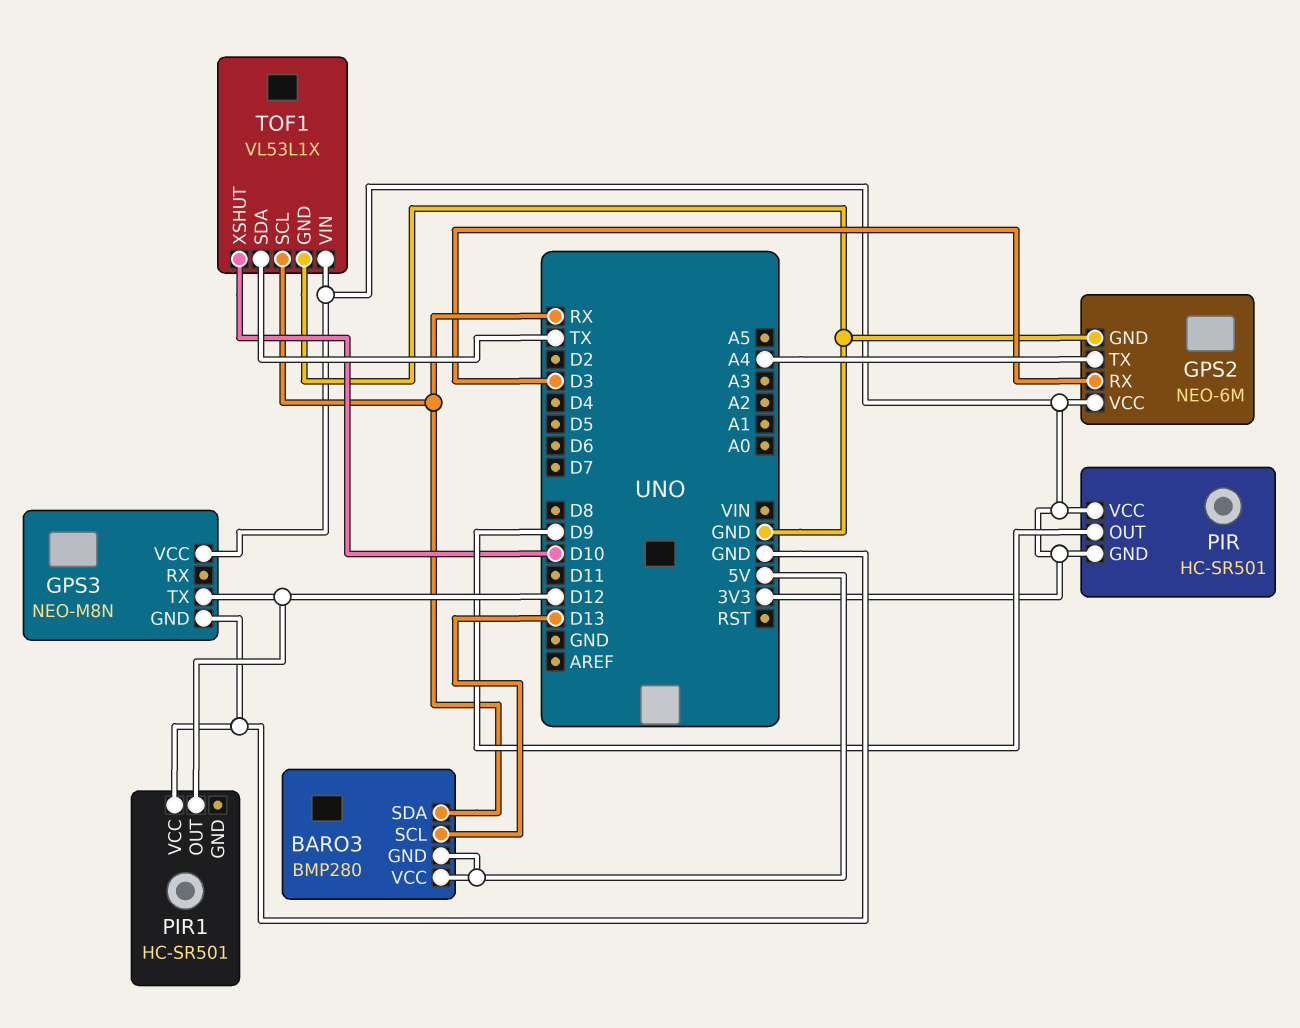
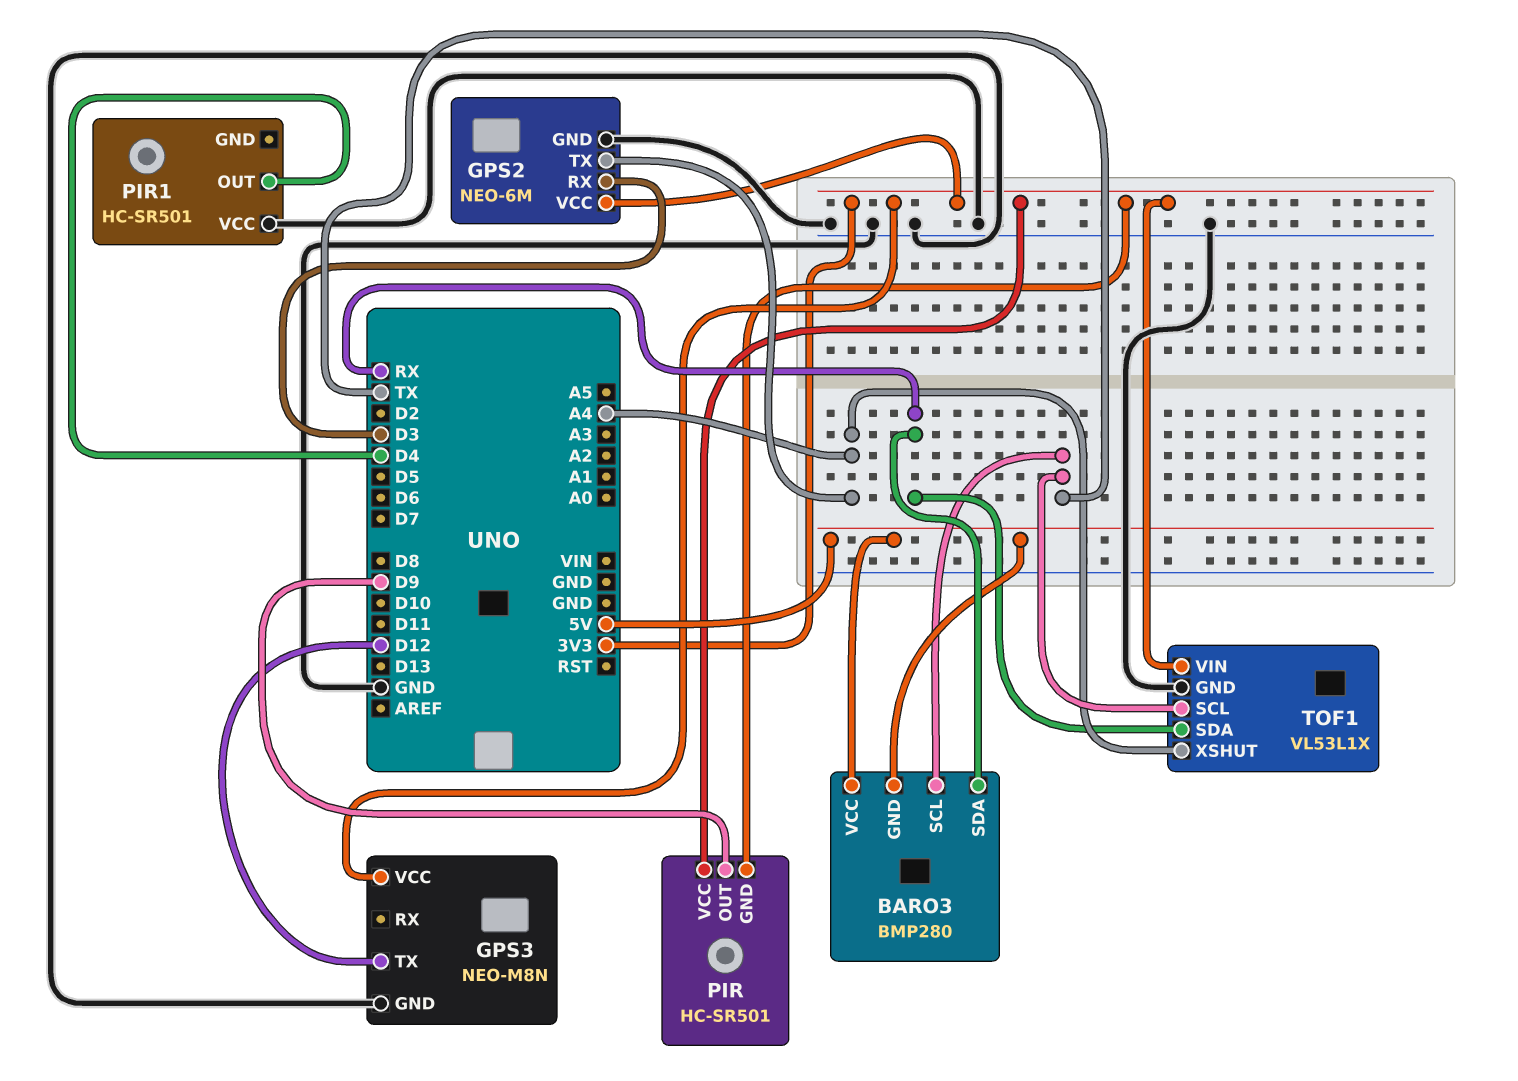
BARO3 pin SCL: D13 -> TX
PIR1 pin OUT: D12 -> D4
TOF1 pin SCL: RX -> TX
TOF1 pin SDA: TX -> RX
TOF1 pin XSHUT: D10 -> A4

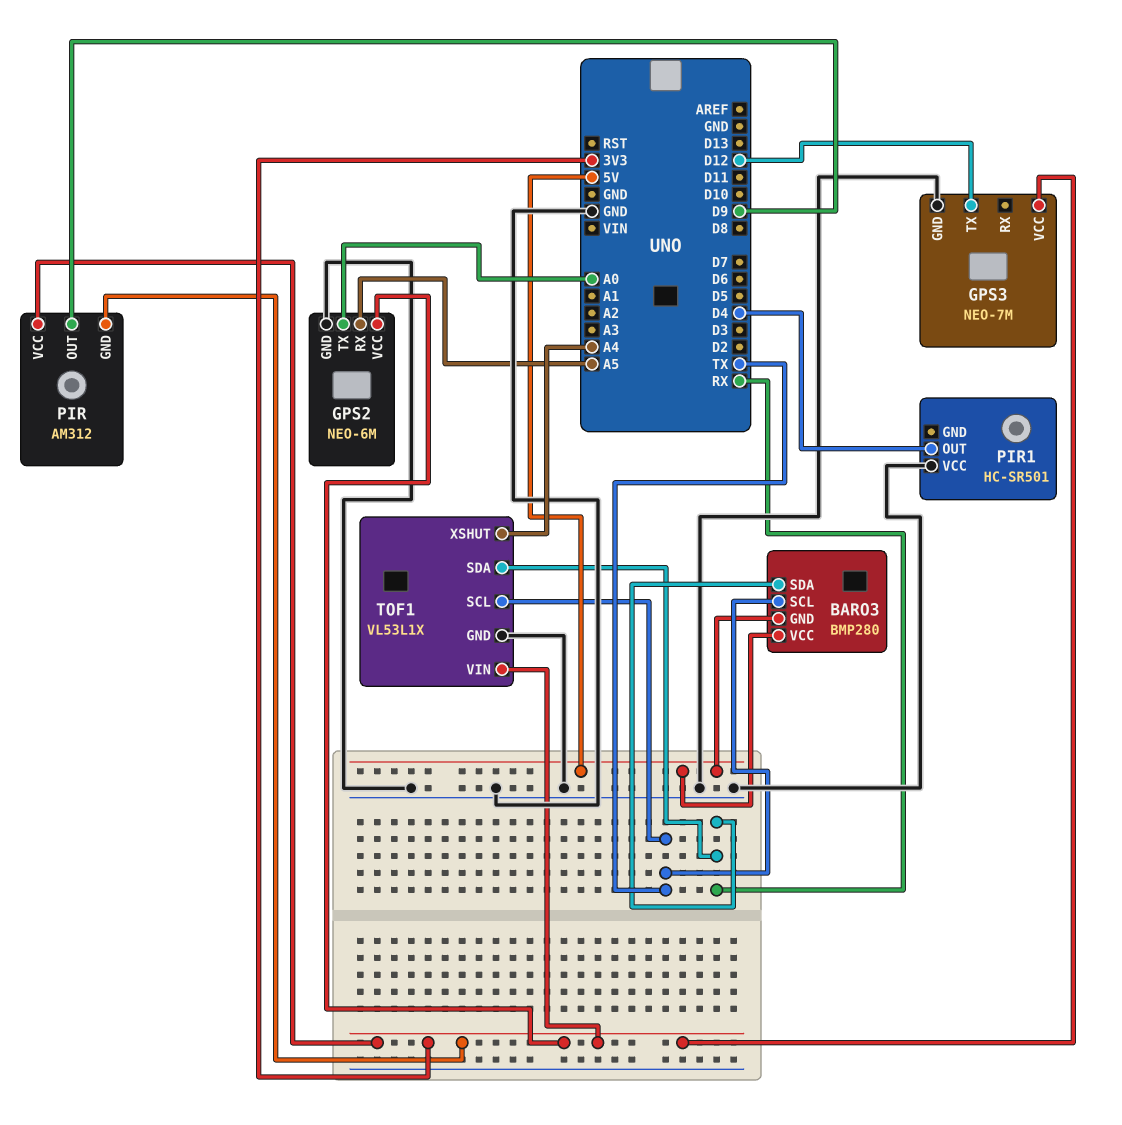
GPS2 pin RX: D3 -> A5
GPS2 pin TX: A4 -> A0
GPS3: NEO-M8N -> NEO-7M
PIR: HC-SR501 -> AM312

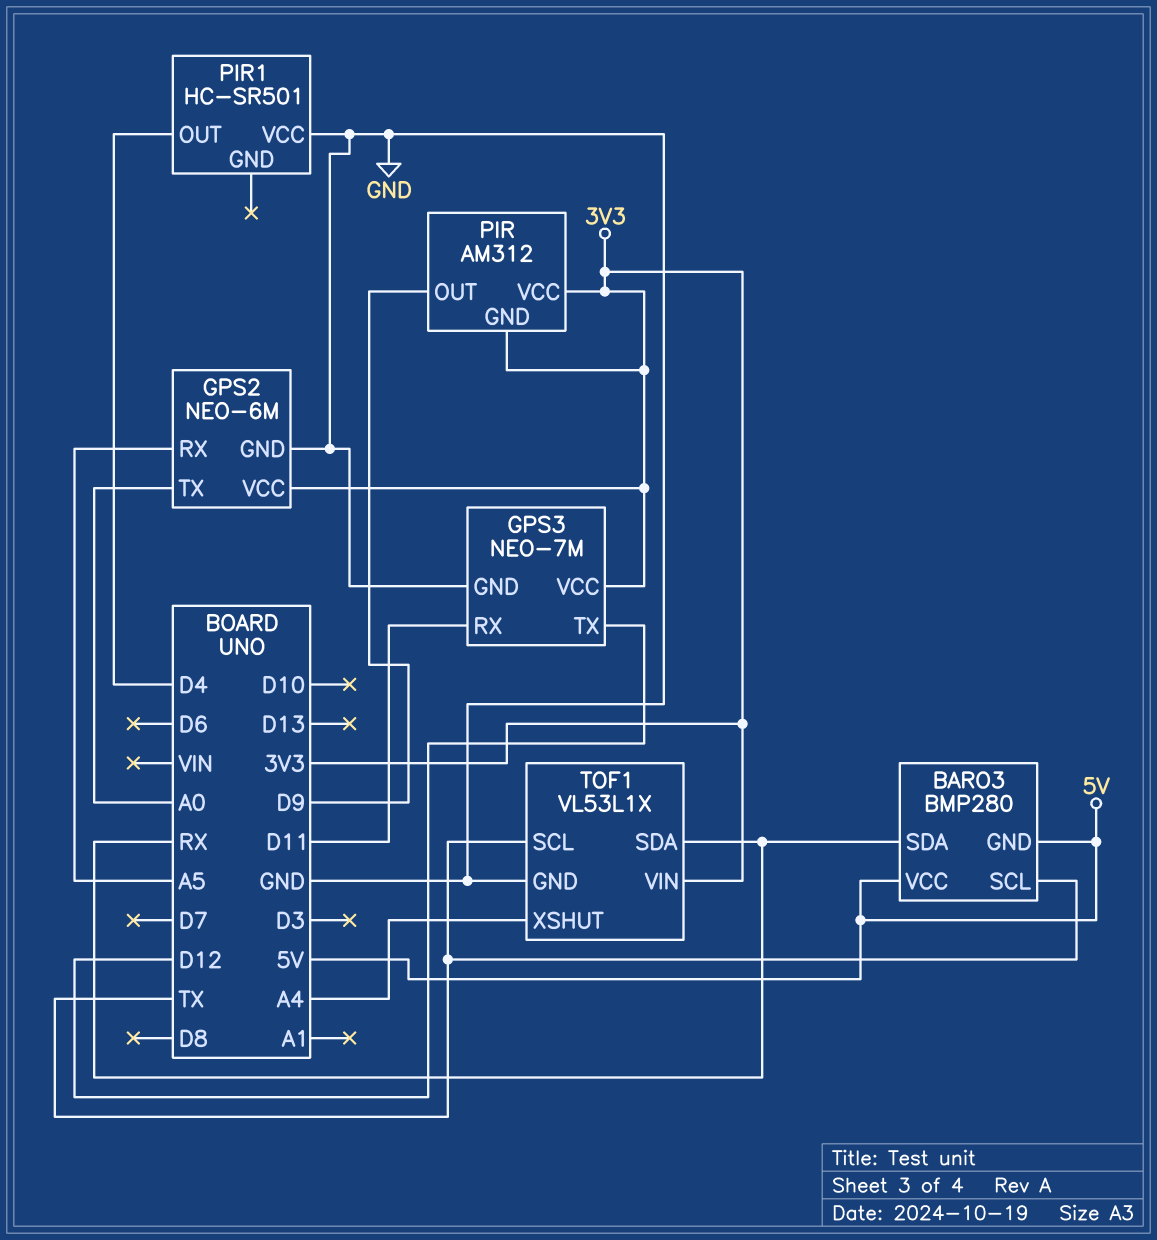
GPS3 pin RX: none -> D11

